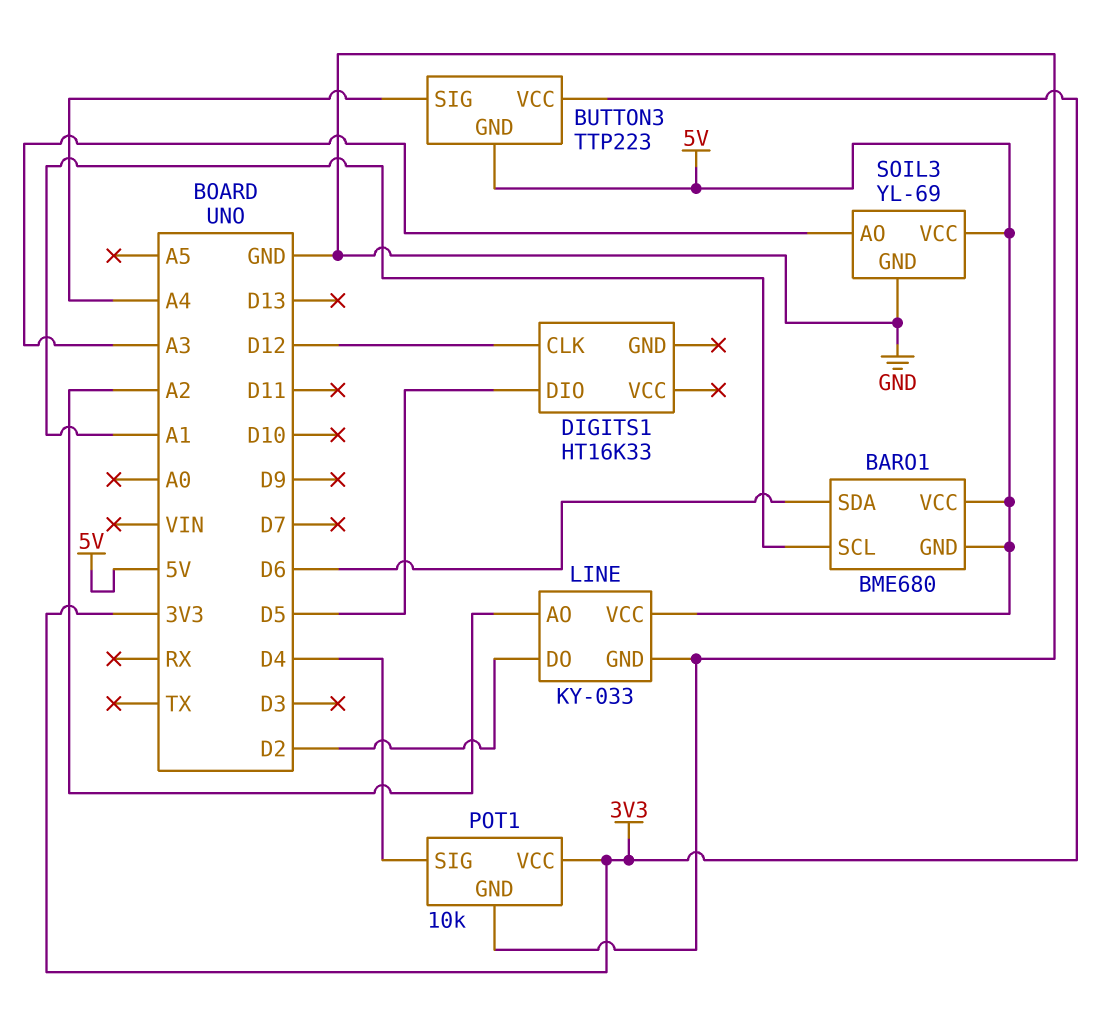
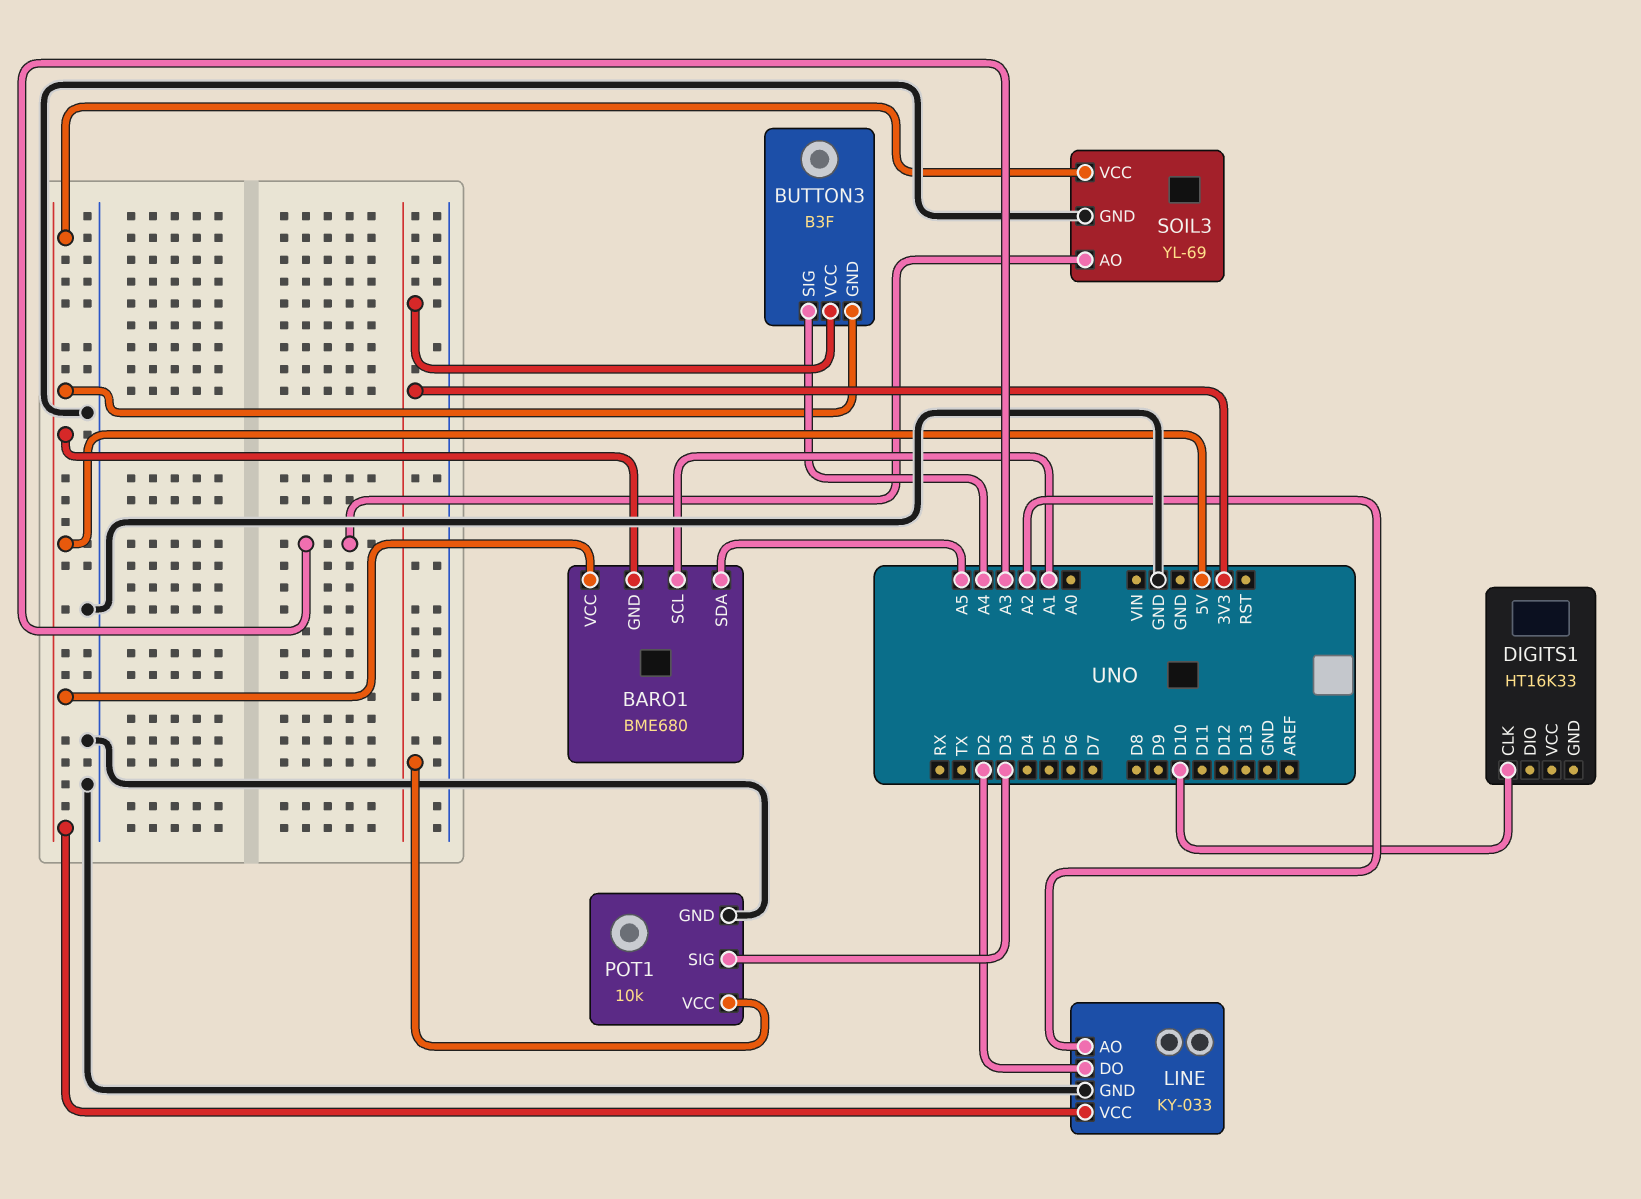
BARO1 pin SDA: D6 -> A5
BUTTON3: TTP223 -> B3F
DIGITS1 pin CLK: D12 -> D10
DIGITS1 pin DIO: D5 -> none
POT1 pin SIG: D4 -> D3

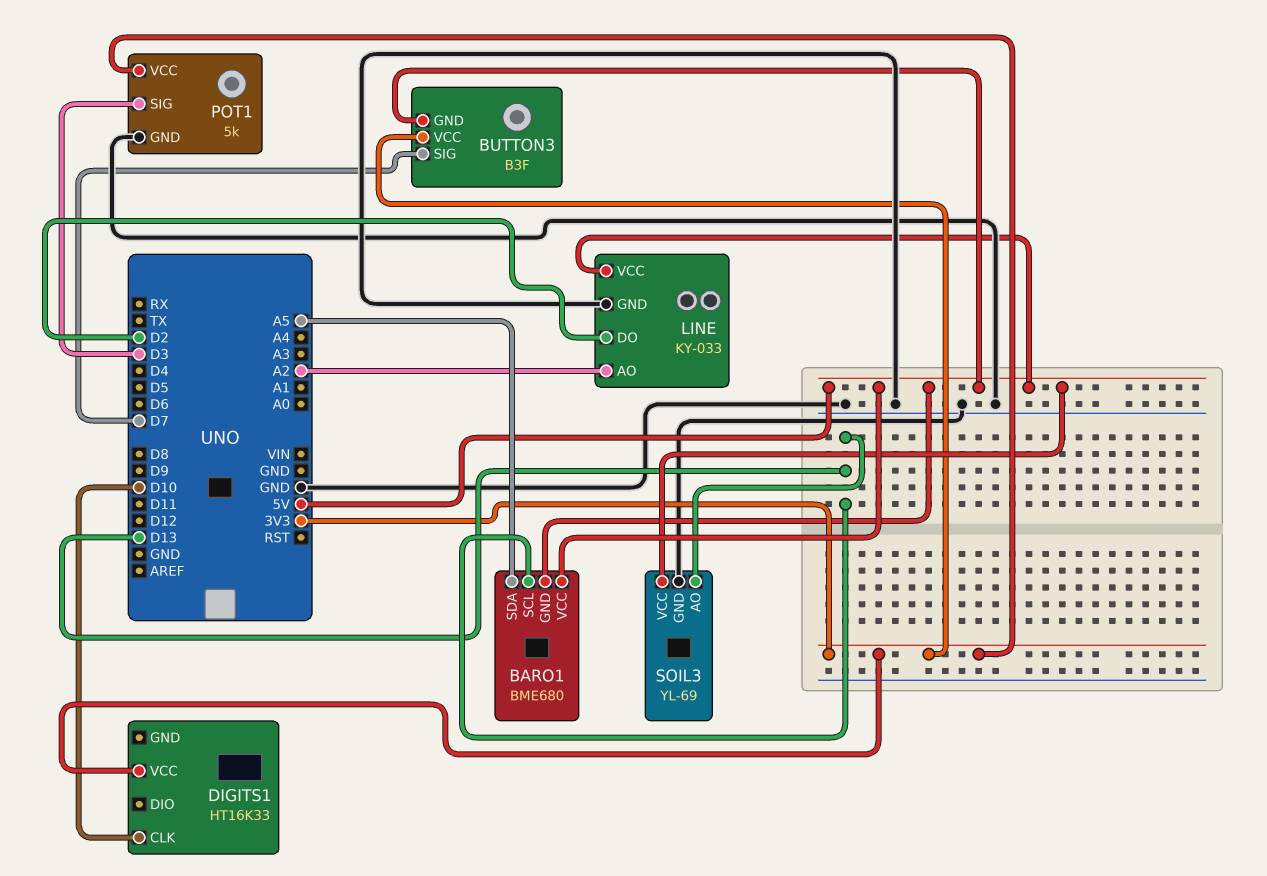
BARO1 pin SCL: A1 -> D13
BUTTON3 pin SIG: A4 -> D7
DIGITS1 pin VCC: none -> 3V3
POT1: 10k -> 5k
SOIL3 pin AO: A3 -> D13

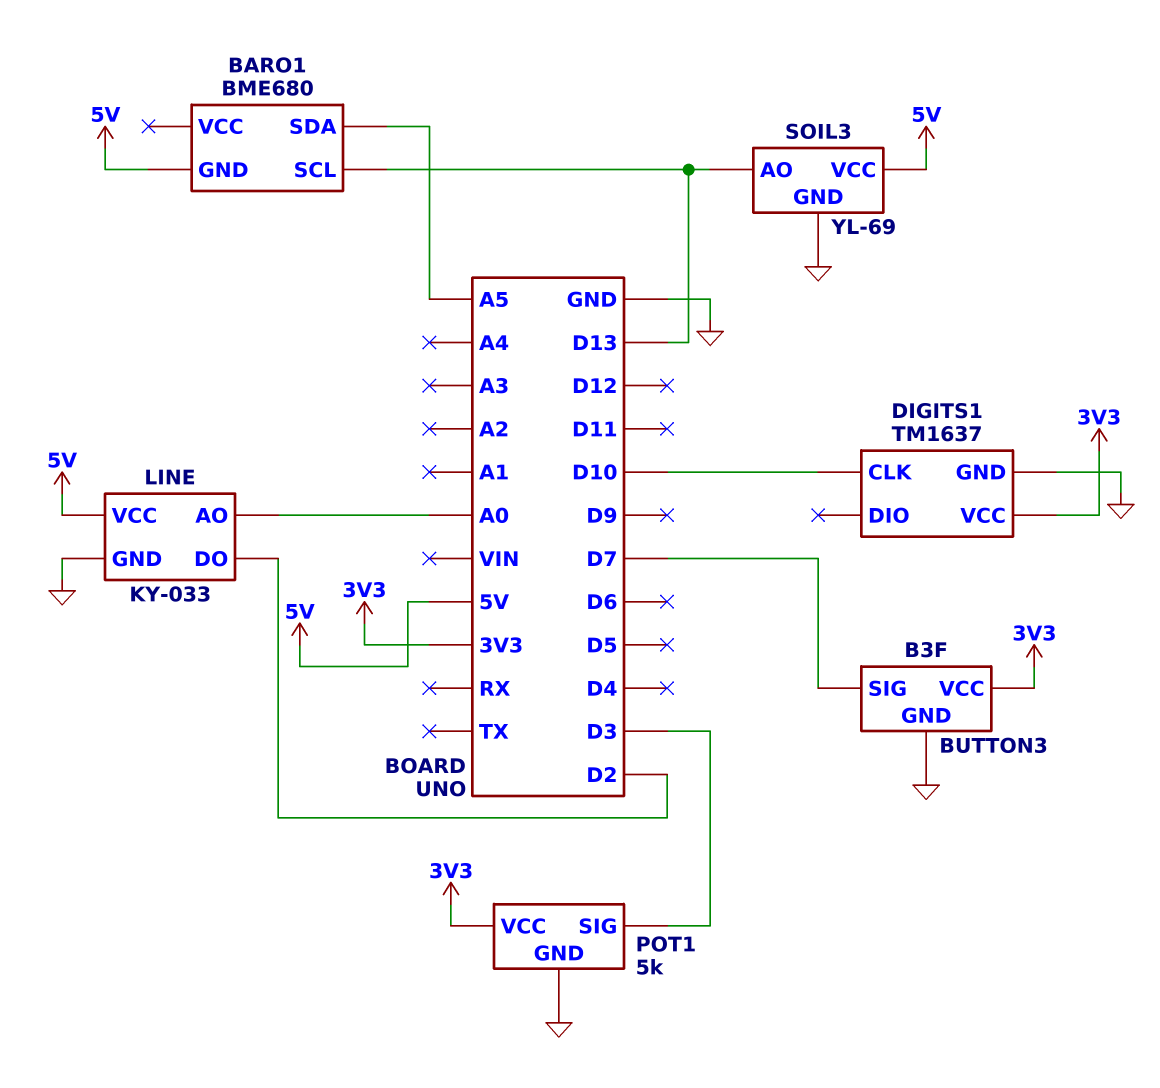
BARO1 pin VCC: 5V -> none
BUTTON3 pin GND: 5V -> GND
DIGITS1: HT16K33 -> TM1637
DIGITS1 pin GND: none -> GND
LINE pin AO: A2 -> A0

